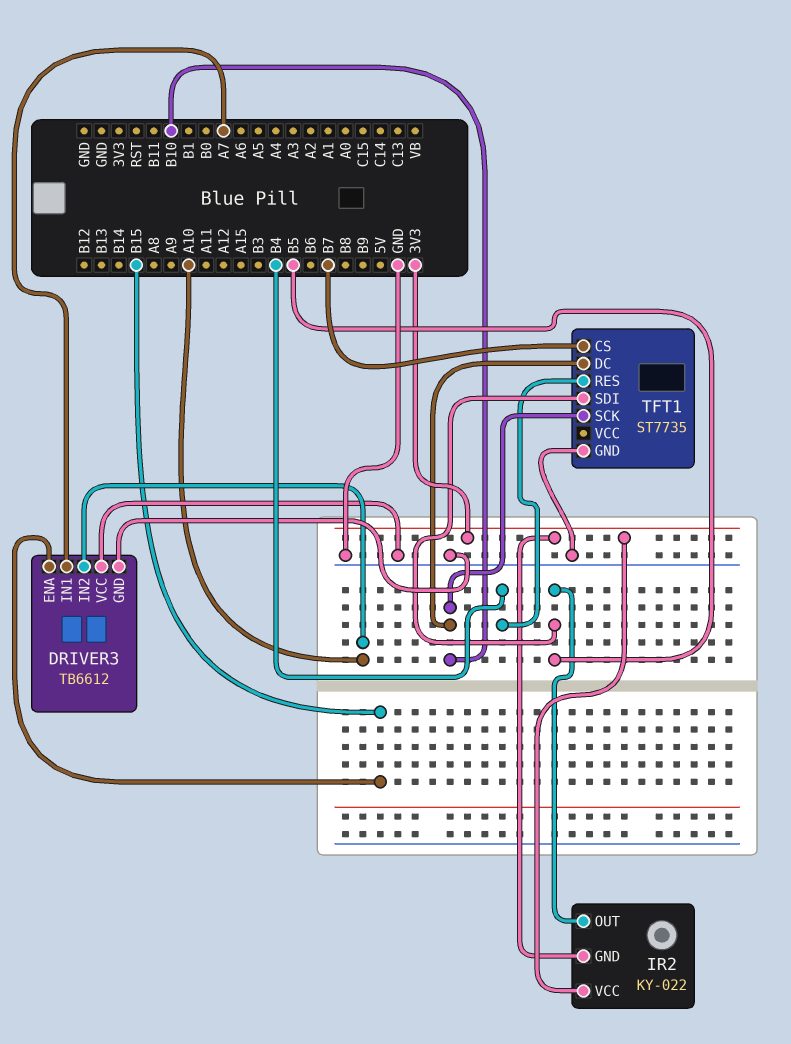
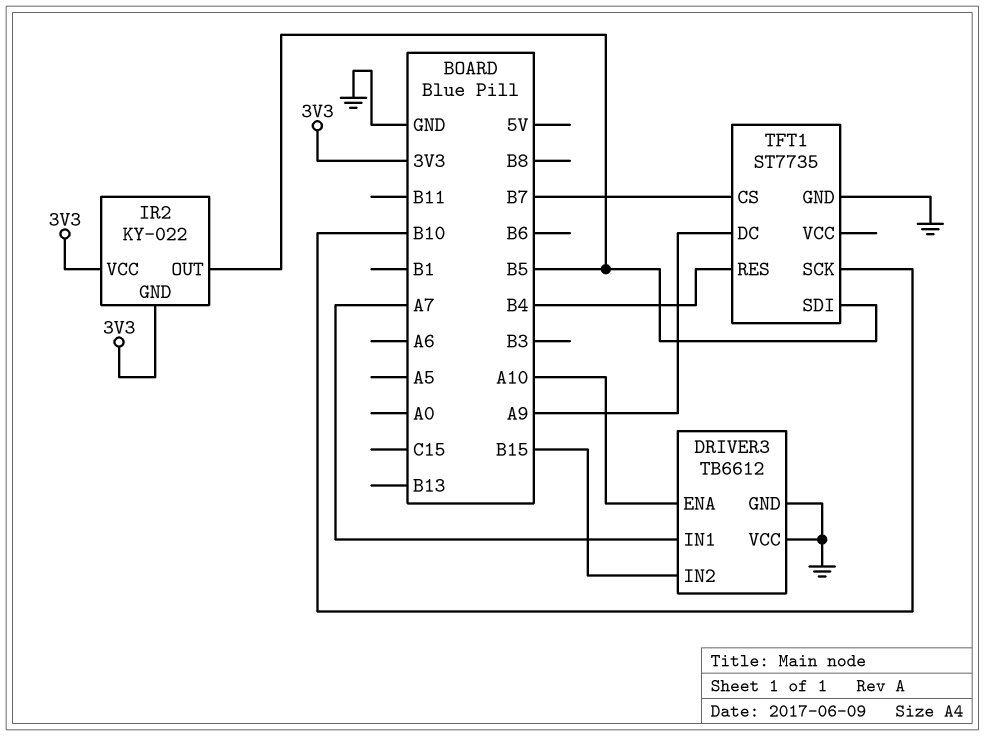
DRIVER3 pin ENA: B15 -> A10
DRIVER3 pin IN2: A10 -> B15
TFT1 pin DC: B10 -> A9

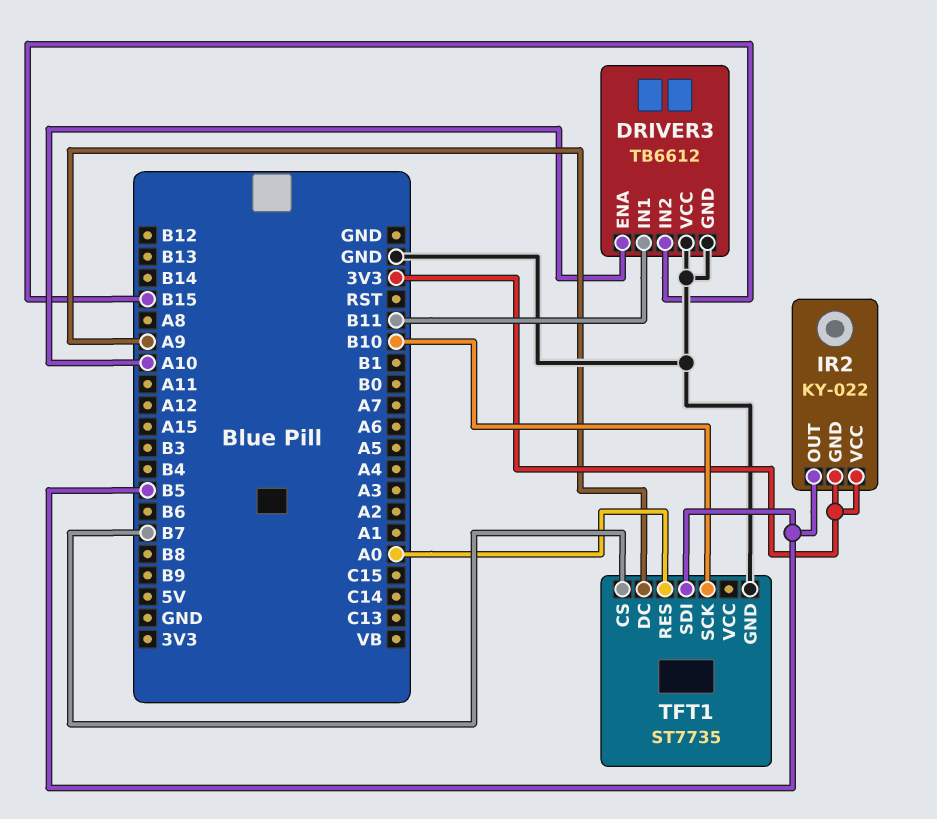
DRIVER3 pin IN1: A7 -> B11
TFT1 pin RES: B4 -> A0

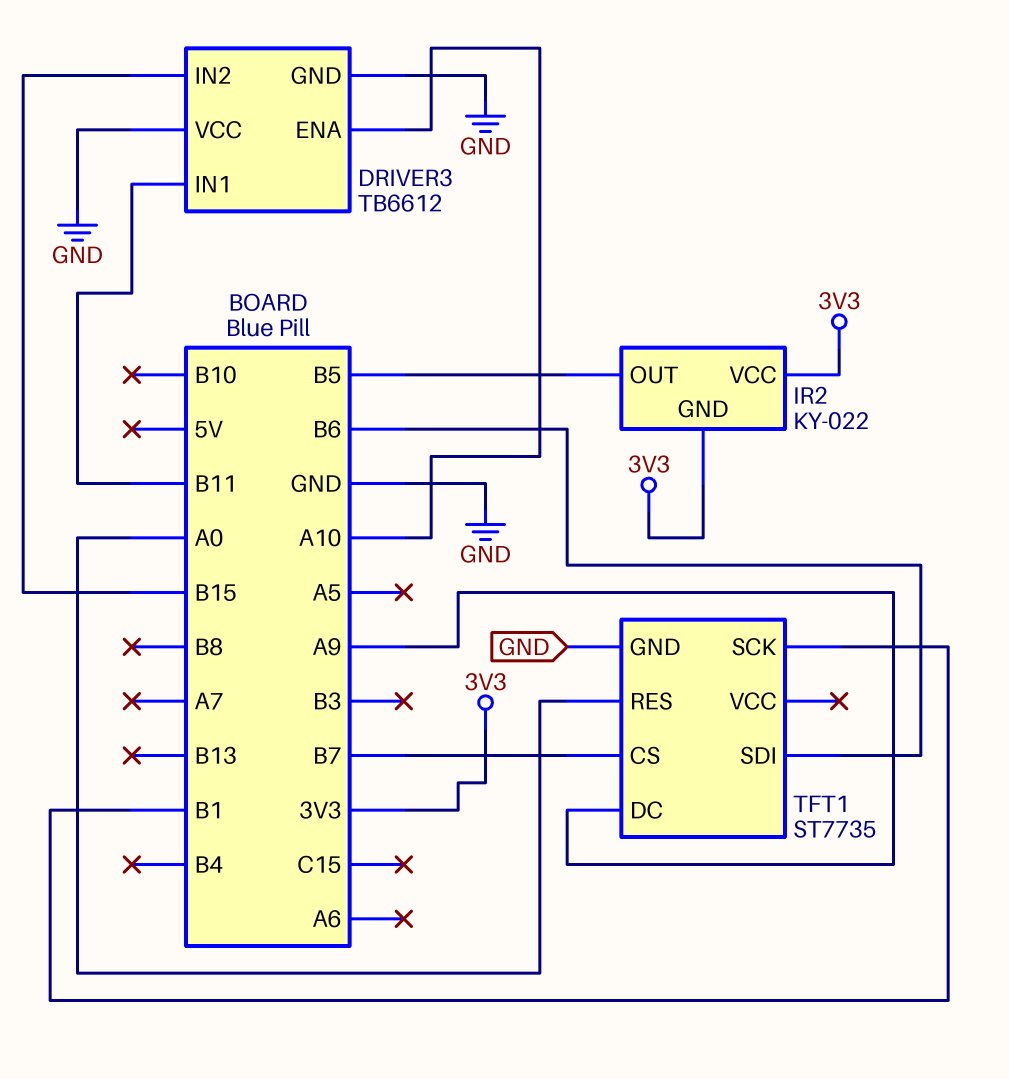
TFT1 pin SCK: B10 -> B1
TFT1 pin SDI: B5 -> B6

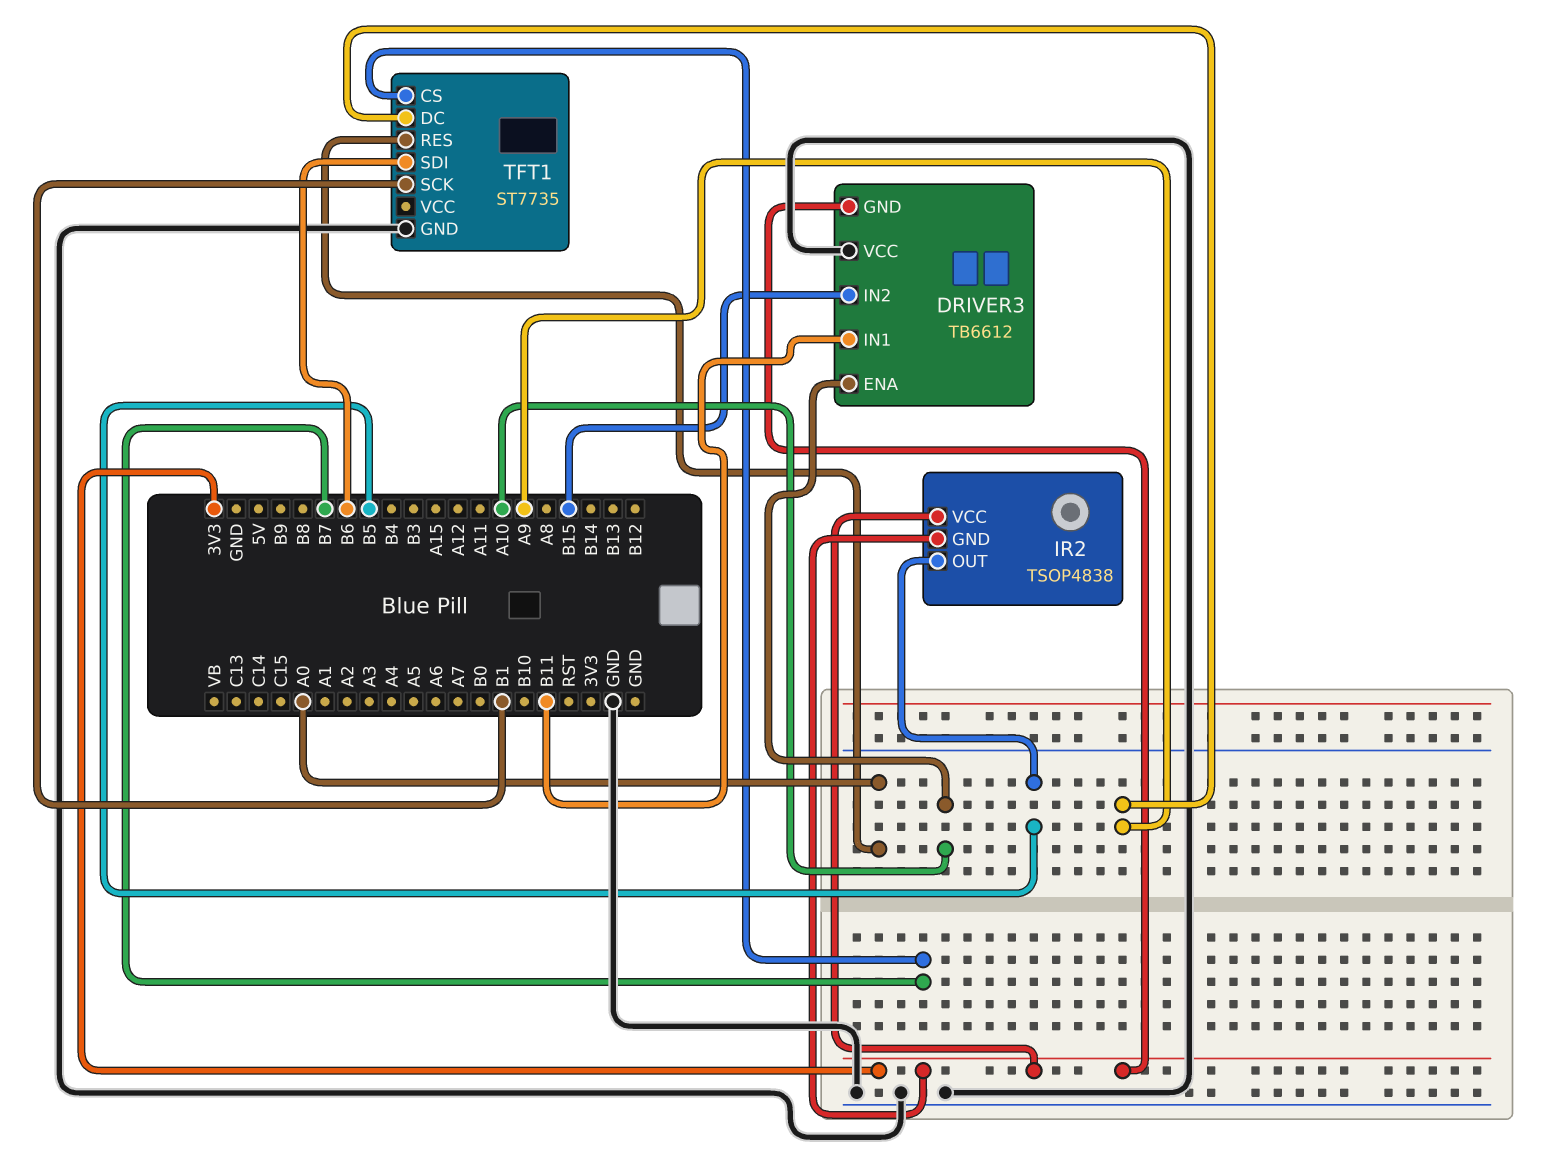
DRIVER3 pin GND: GND -> 3V3
IR2: KY-022 -> TSOP4838

